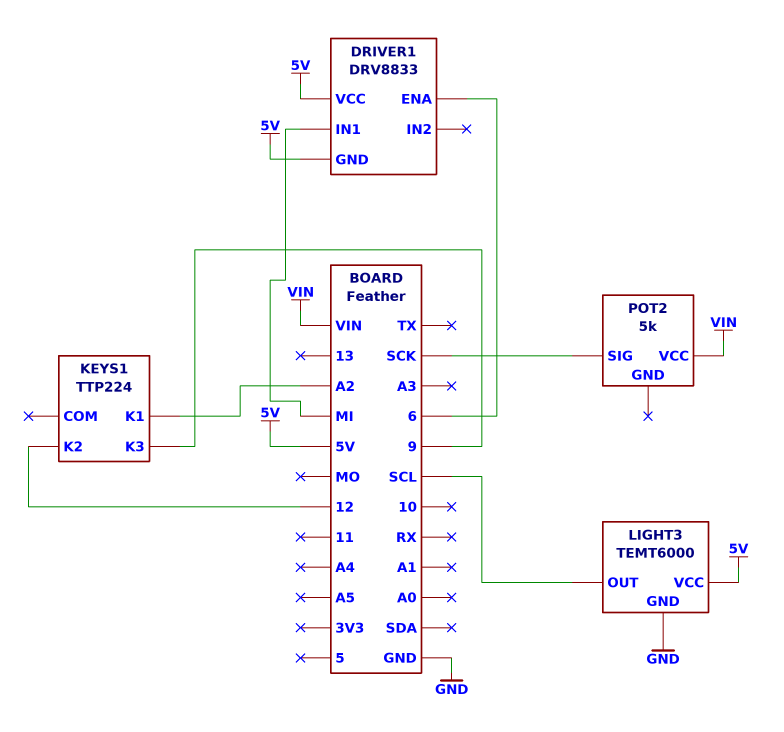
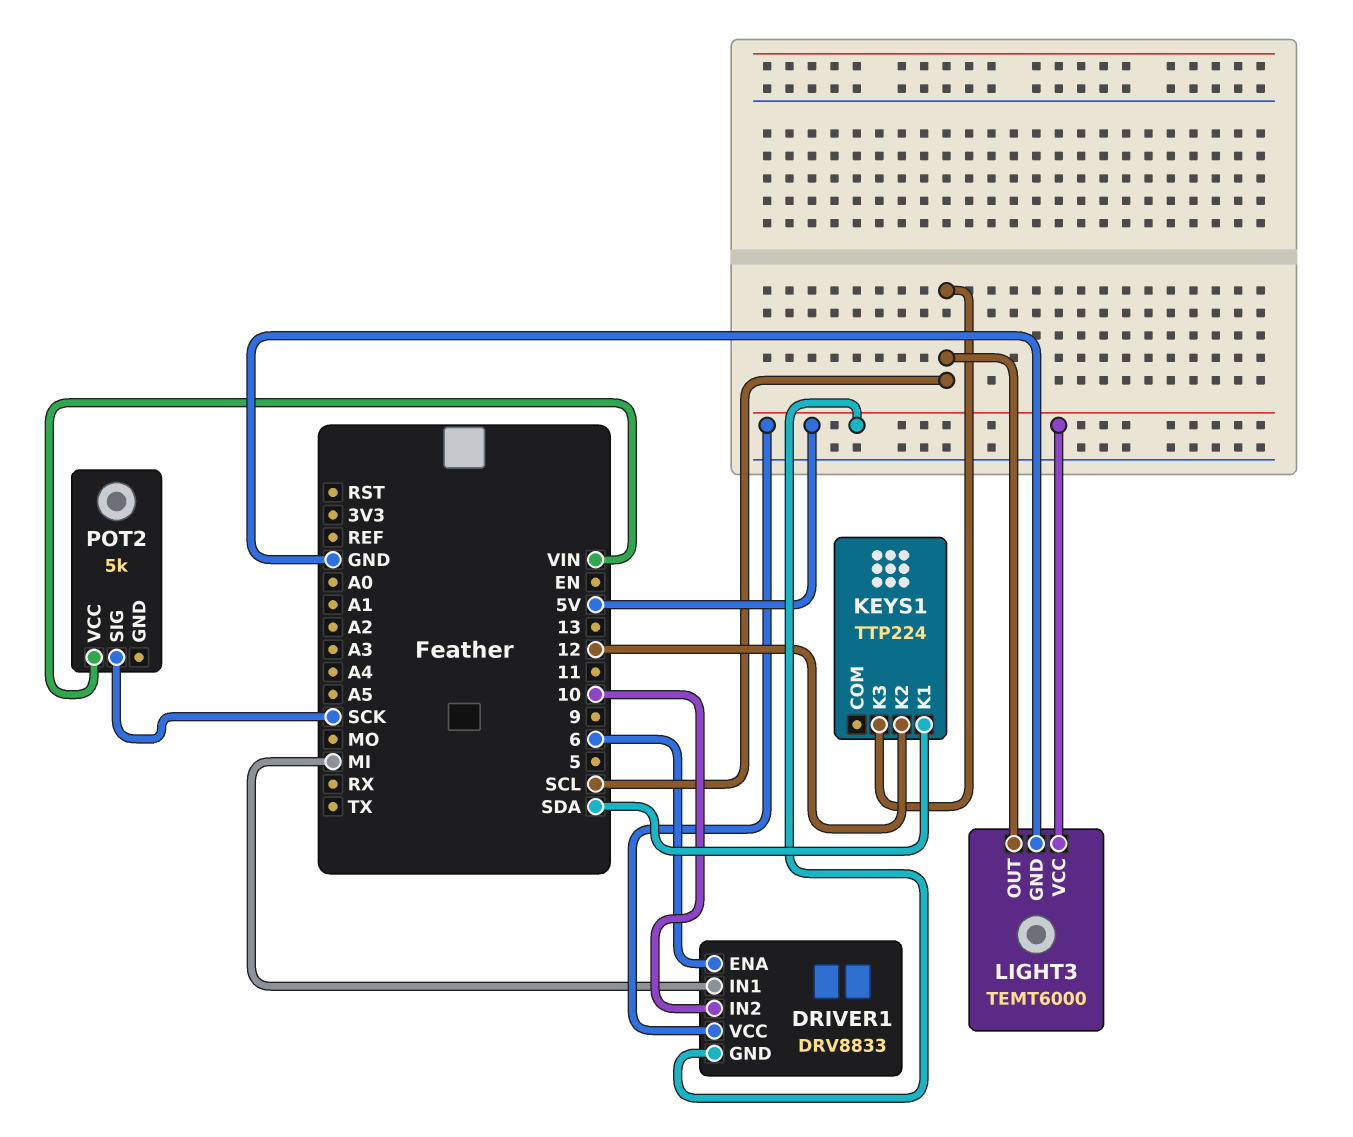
DRIVER1 pin IN2: none -> 10
KEYS1 pin K1: A2 -> SDA
KEYS1 pin K3: 9 -> SCL

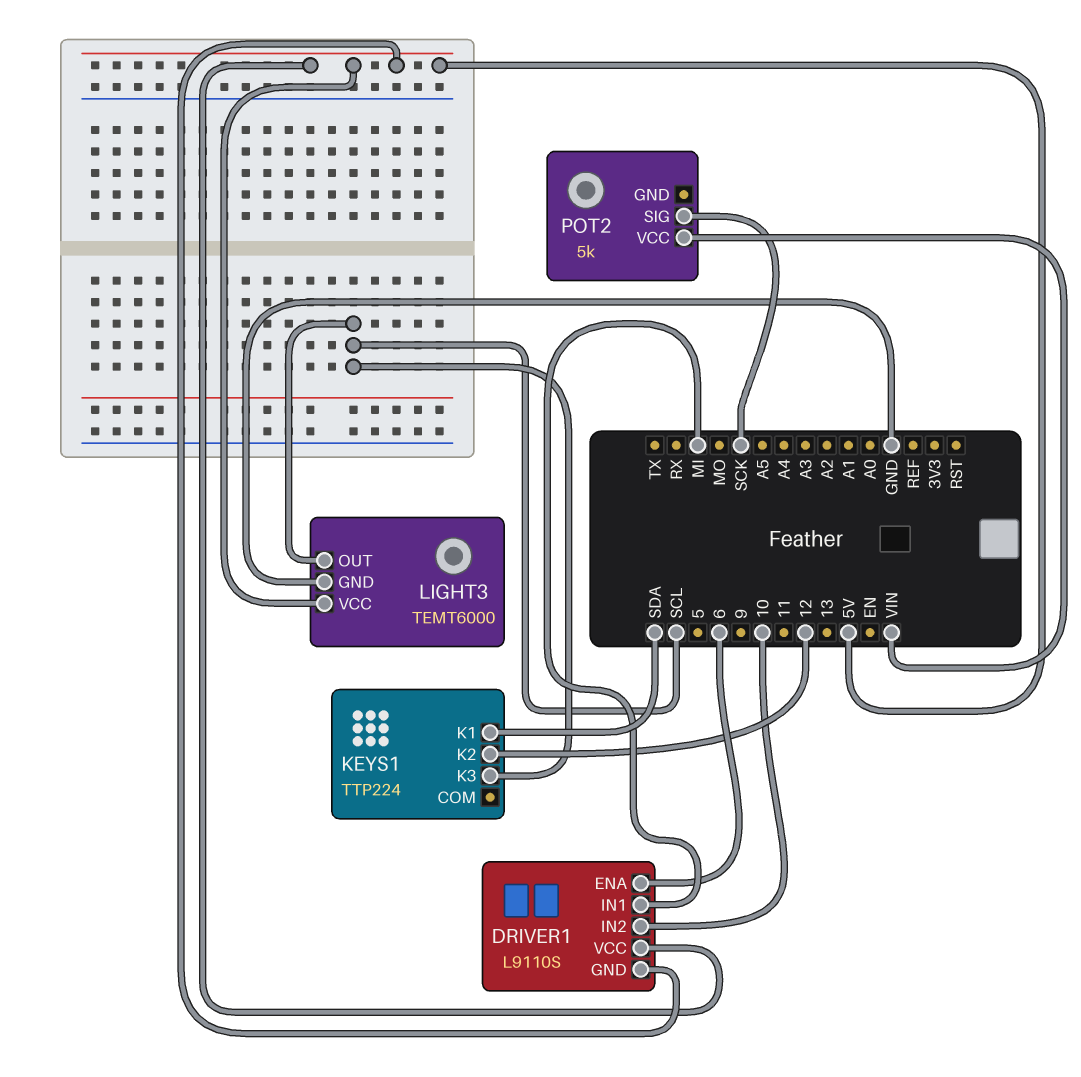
DRIVER1: DRV8833 -> L9110S

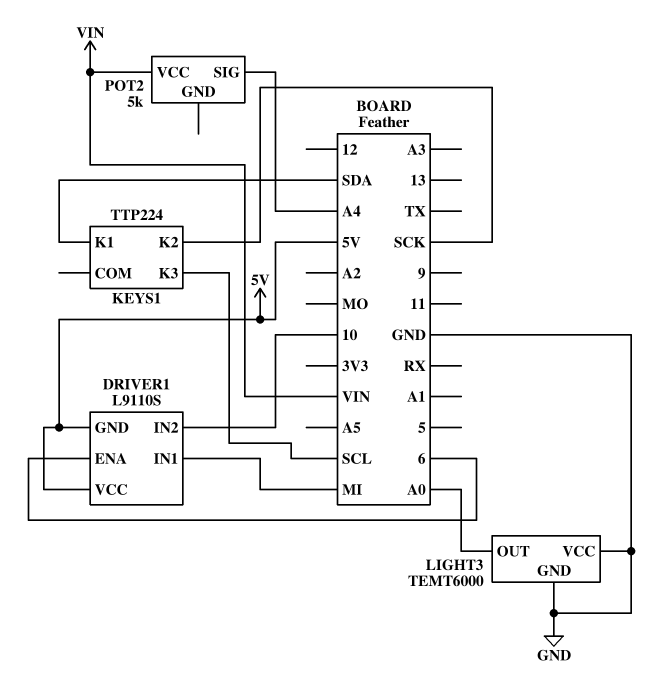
KEYS1 pin K2: 12 -> SCK
LIGHT3 pin OUT: SCL -> A0
LIGHT3 pin VCC: 5V -> GND
POT2 pin SIG: SCK -> A4

